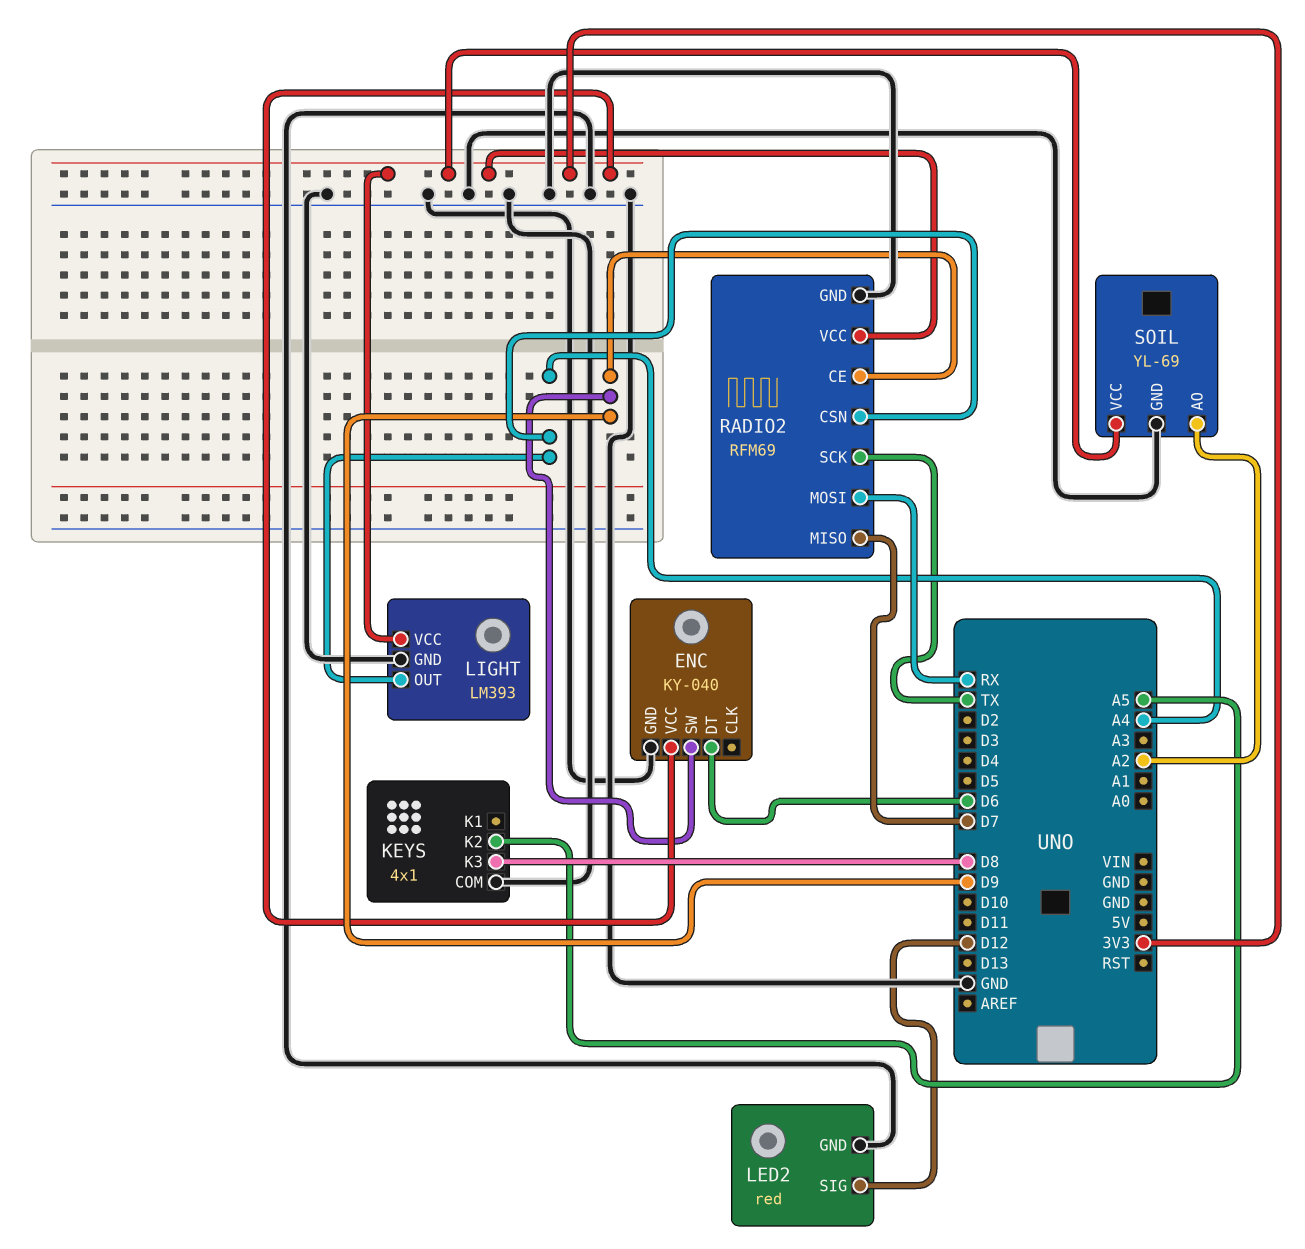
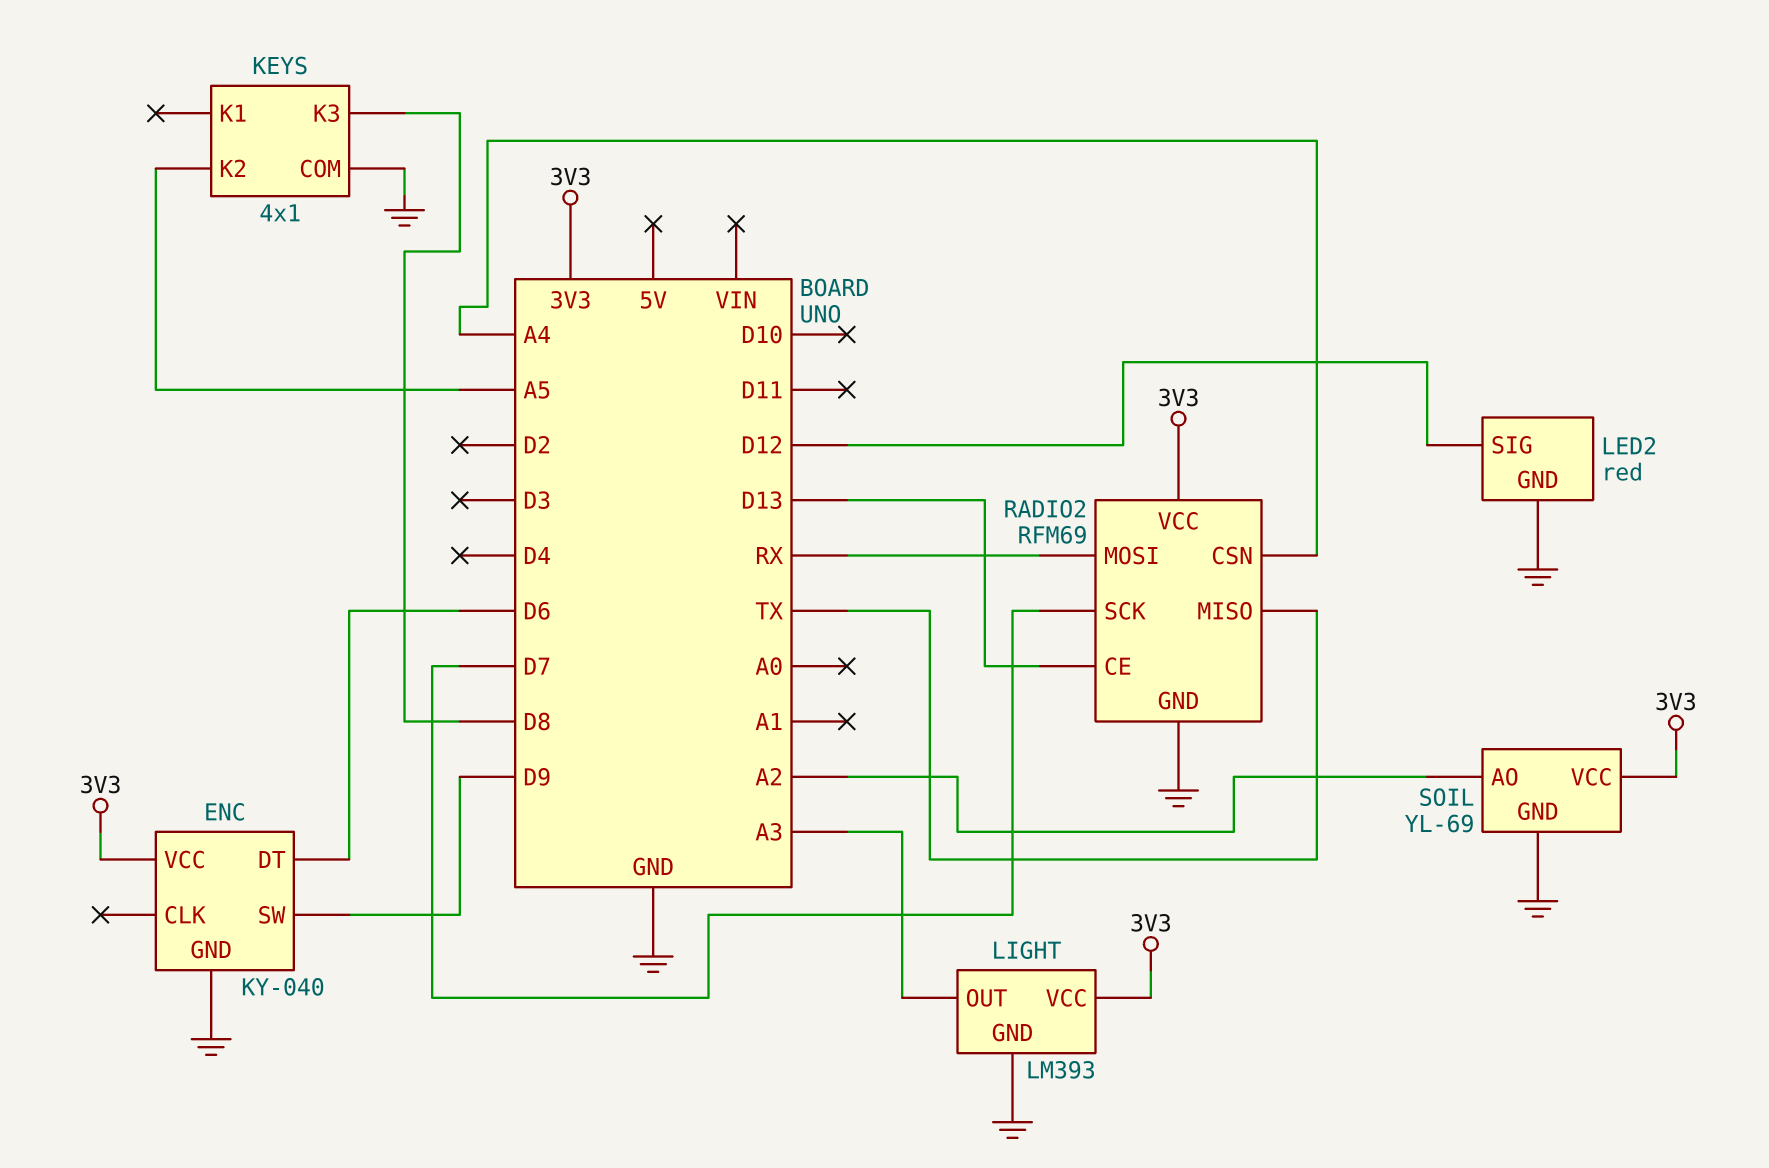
LIGHT pin OUT: A4 -> A3
RADIO2 pin CE: D9 -> D13
RADIO2 pin MISO: D7 -> TX
RADIO2 pin SCK: TX -> D7

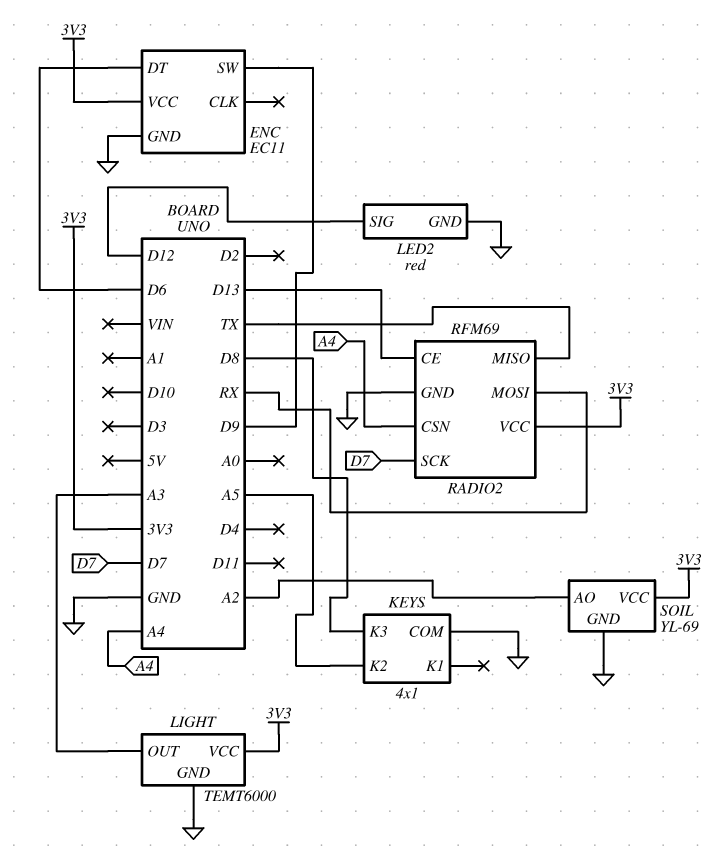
ENC: KY-040 -> EC11
LIGHT: LM393 -> TEMT6000

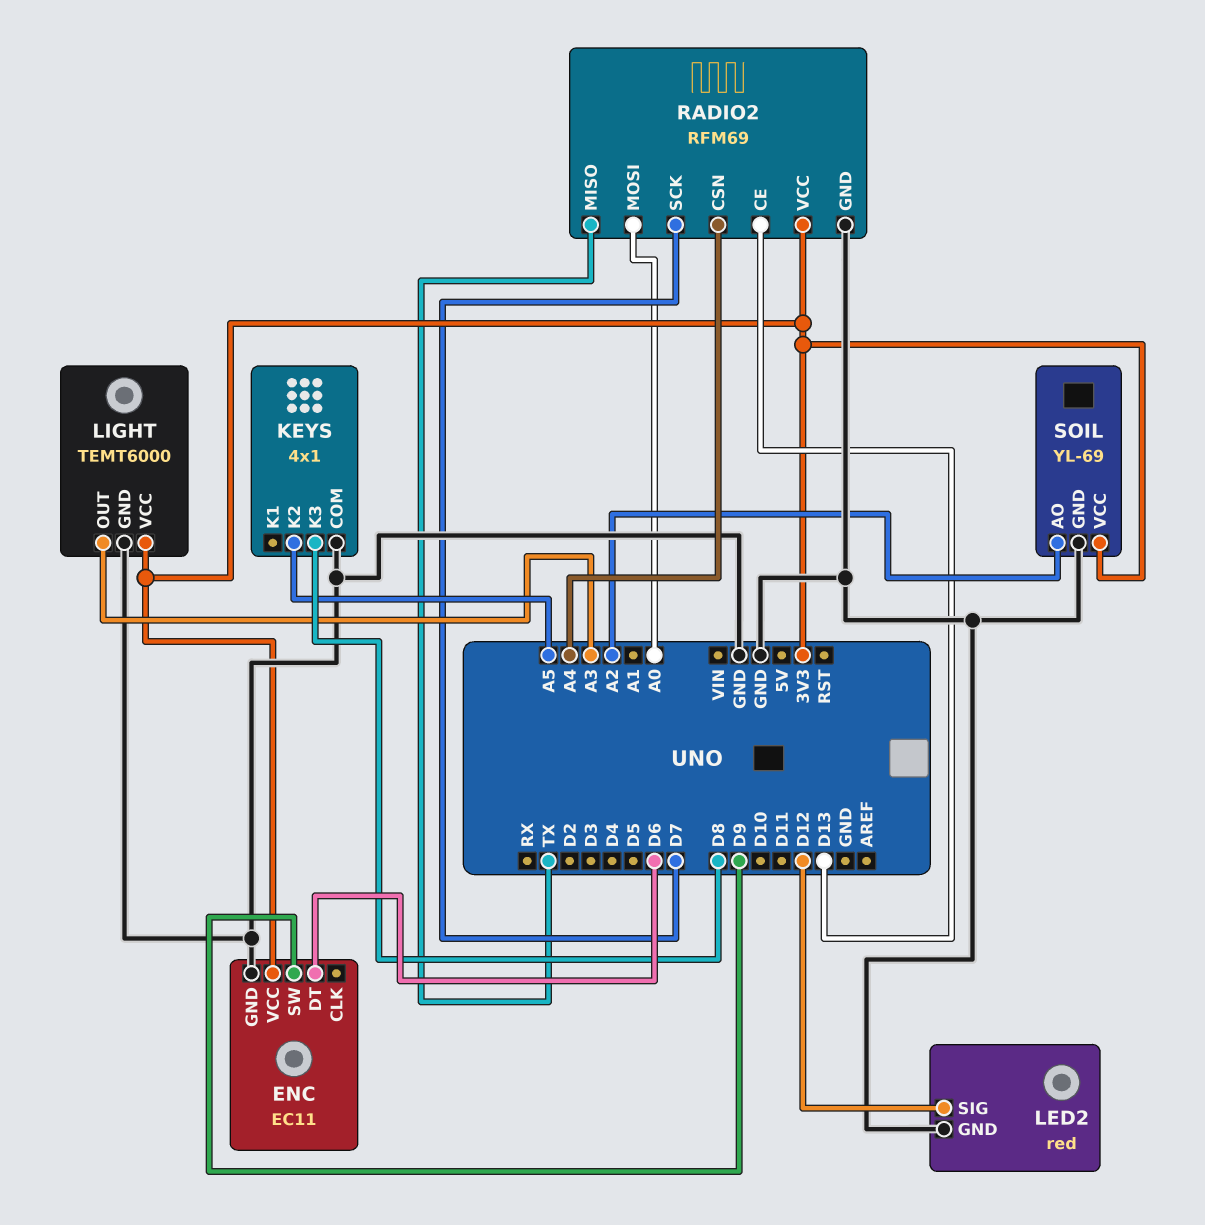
RADIO2 pin MOSI: RX -> A0

